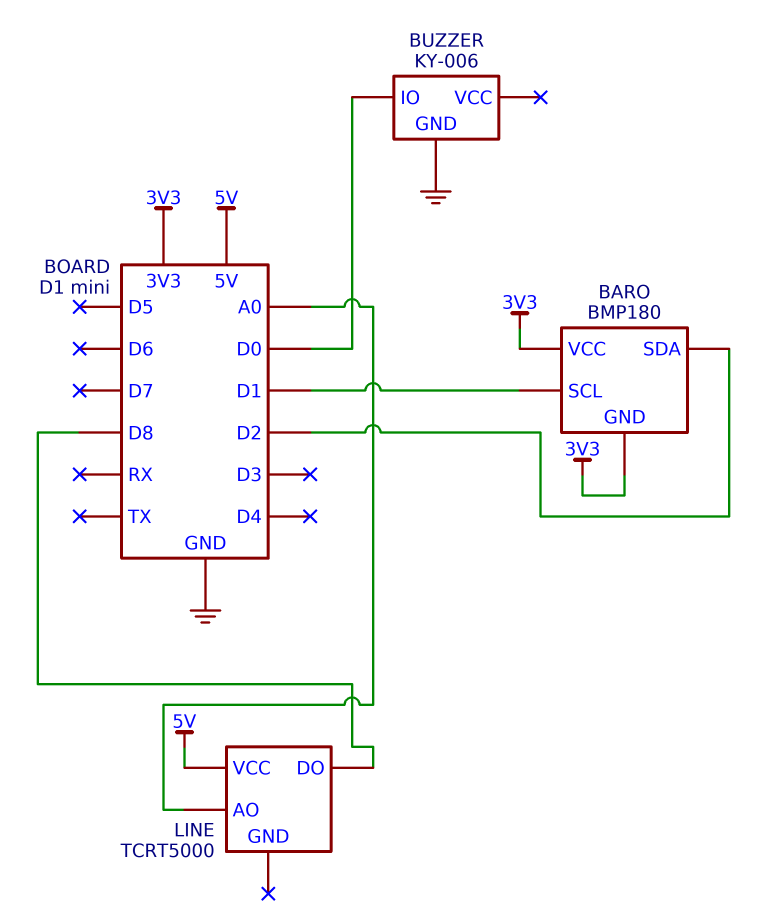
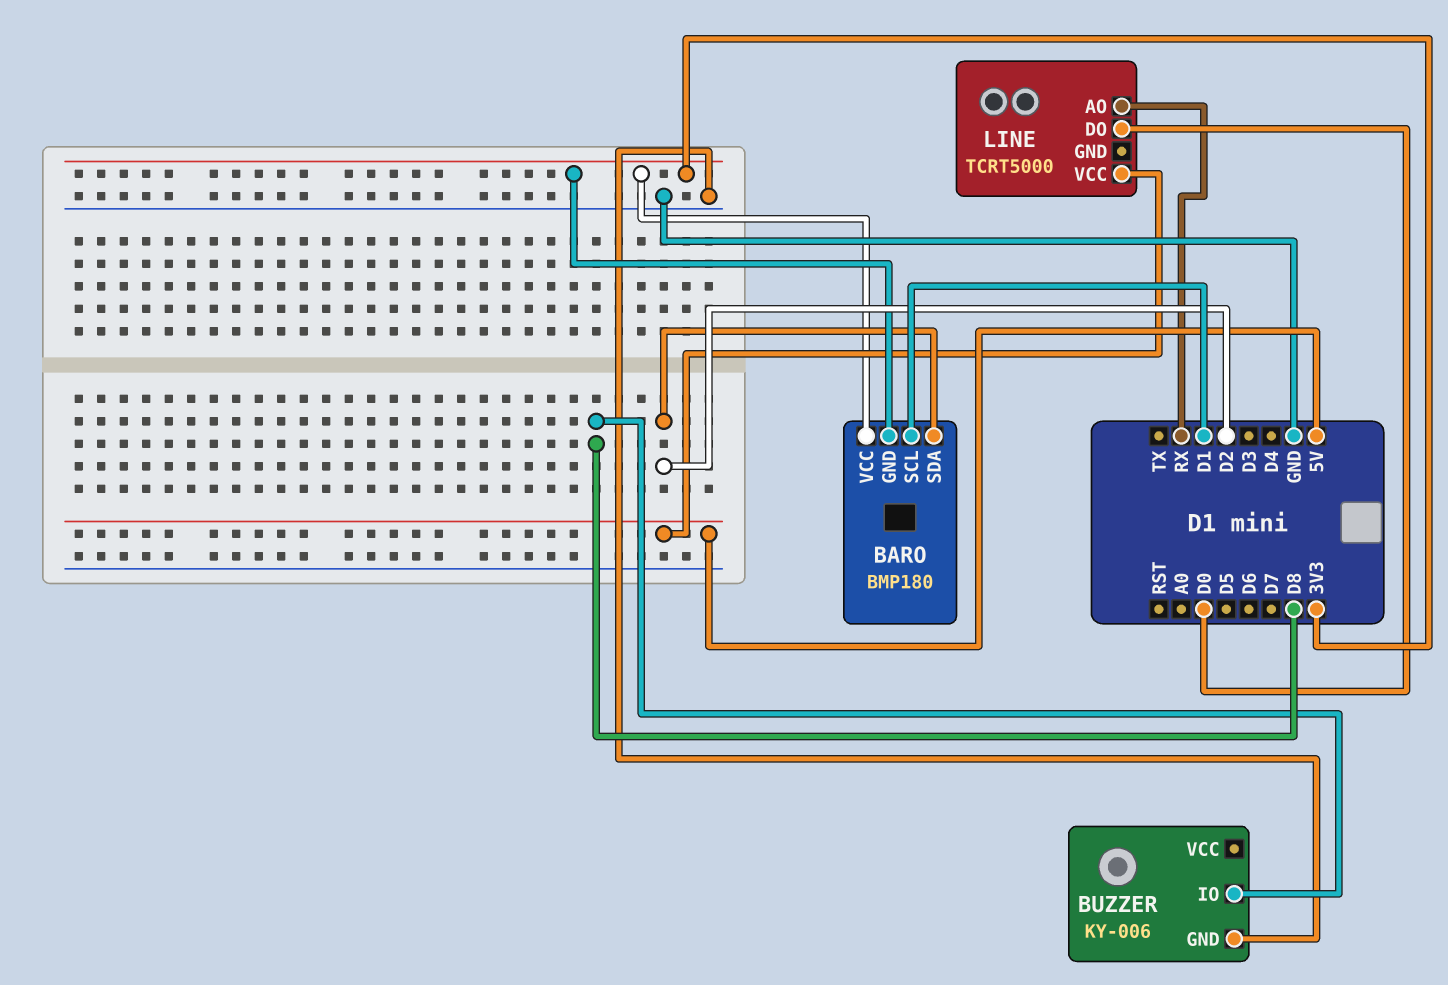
BUZZER pin IO: D0 -> D8
LINE pin AO: A0 -> RX
LINE pin DO: D8 -> D0

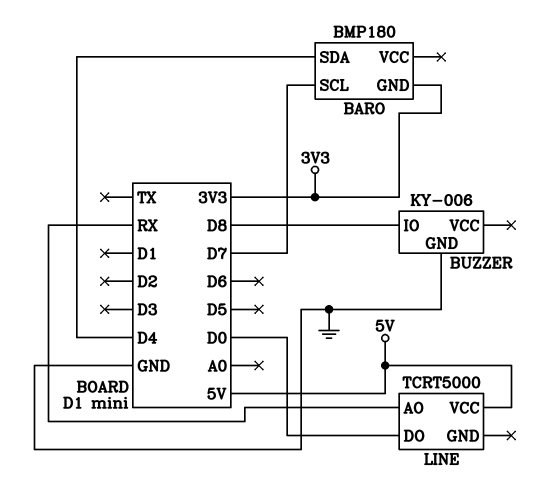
BARO pin SCL: D1 -> D7
BARO pin SDA: D2 -> D4
BARO pin VCC: 3V3 -> none

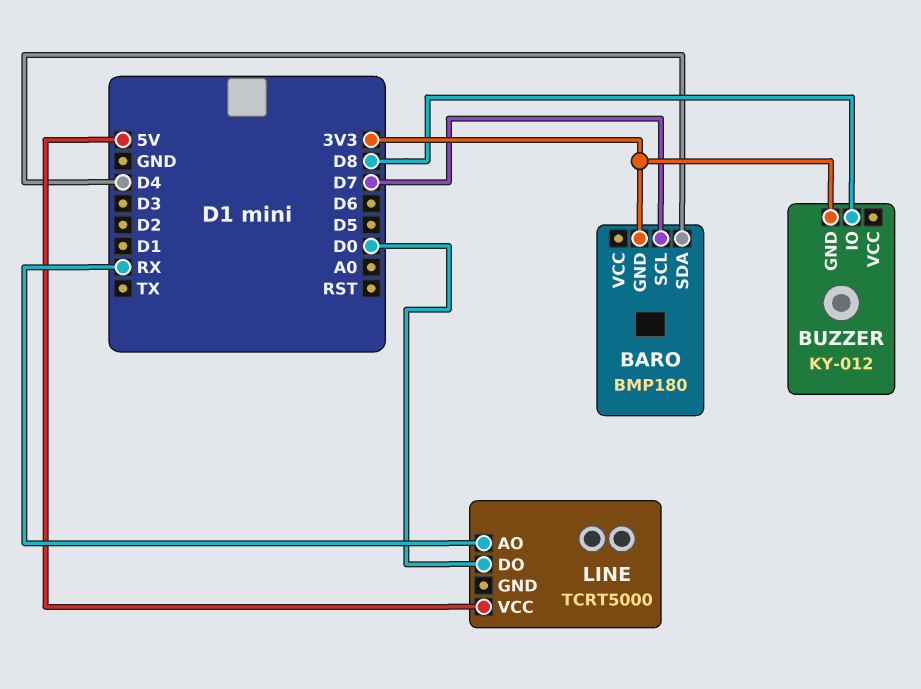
BUZZER: KY-006 -> KY-012
BUZZER pin GND: GND -> 3V3

